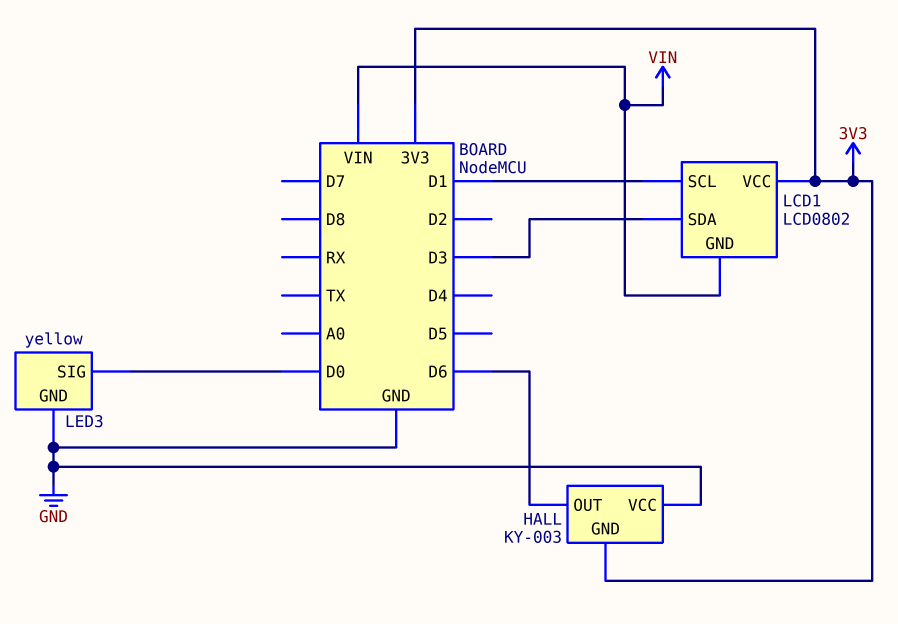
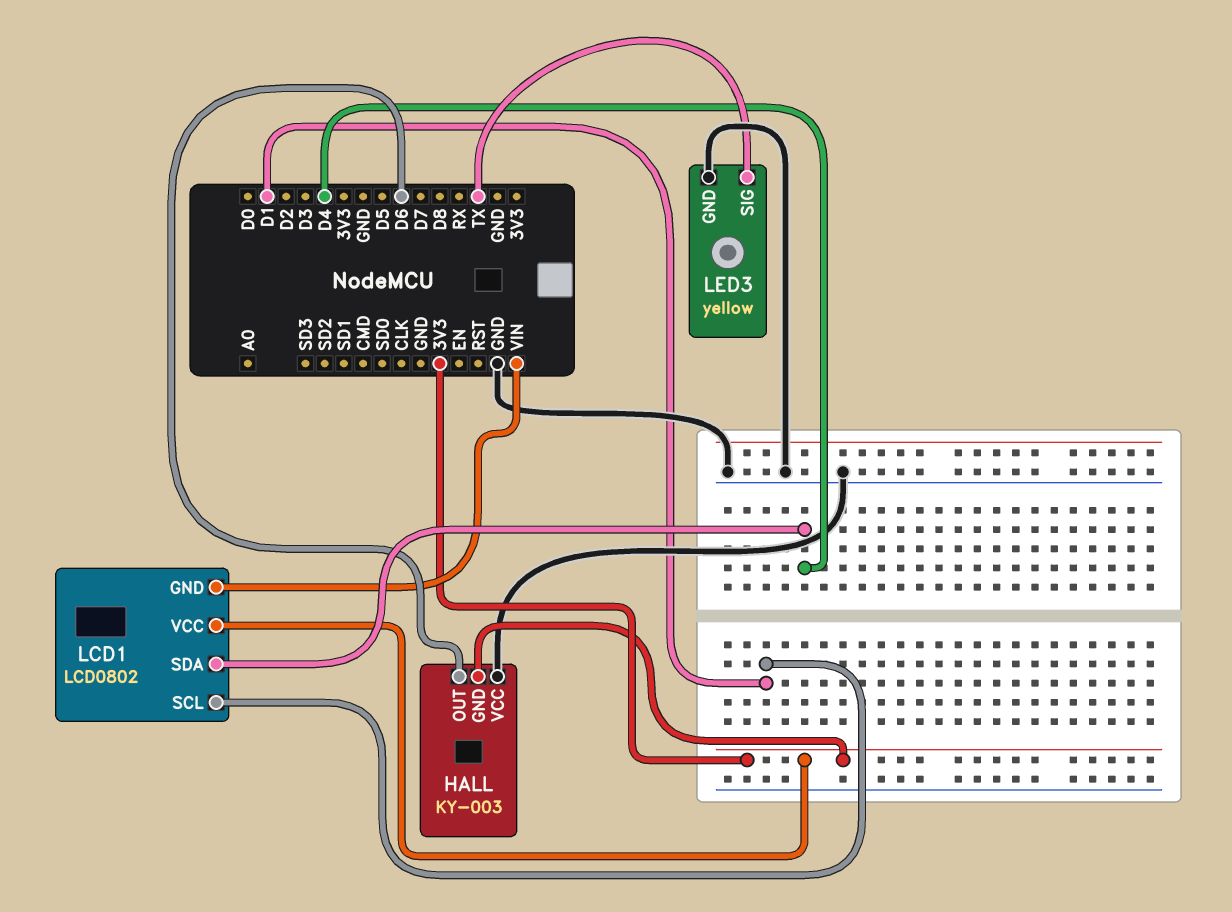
LCD1 pin SDA: D3 -> D4
LED3 pin SIG: D0 -> TX

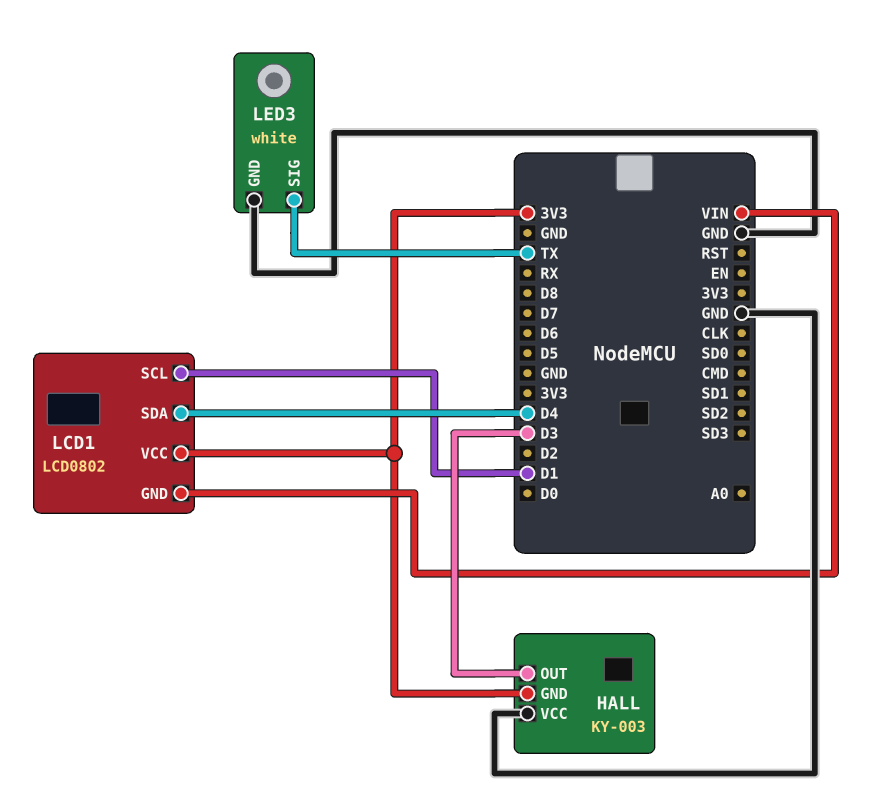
HALL pin OUT: D6 -> D3
LED3: yellow -> white

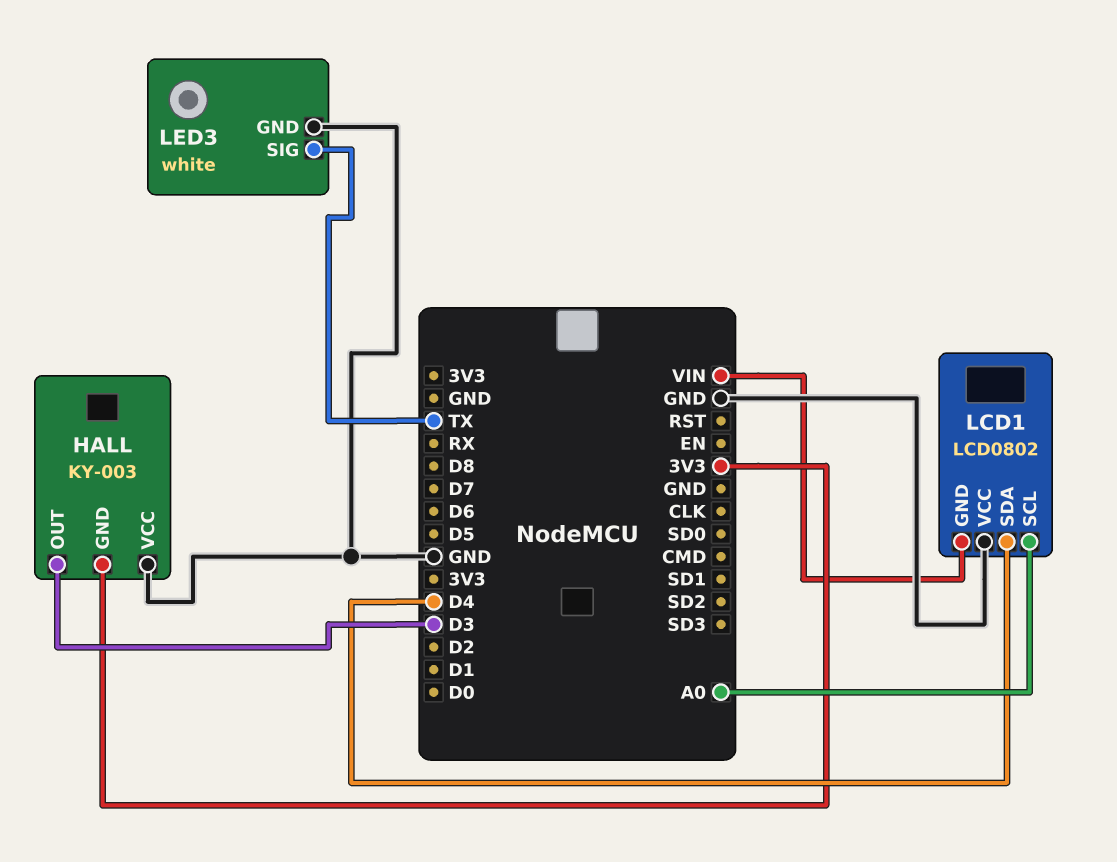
LCD1 pin SCL: D1 -> A0
LCD1 pin VCC: 3V3 -> GND

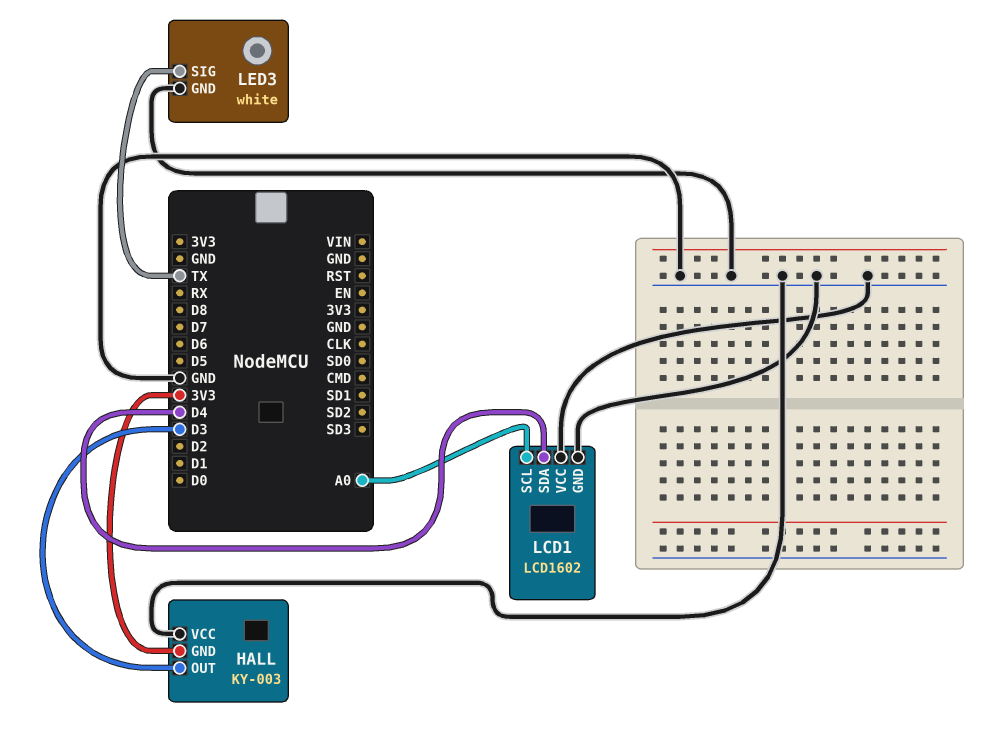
LCD1: LCD0802 -> LCD1602
LCD1 pin GND: VIN -> GND

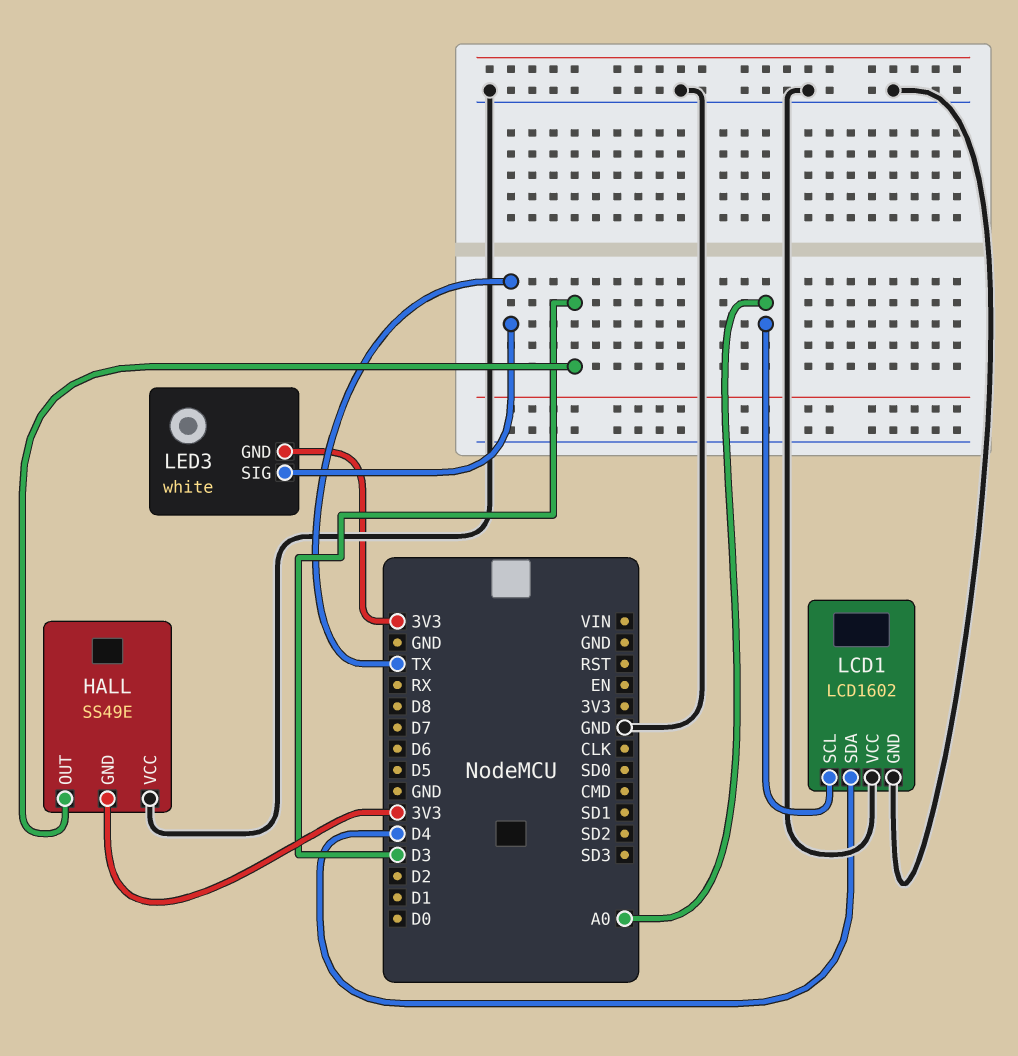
HALL: KY-003 -> SS49E
LED3 pin GND: GND -> 3V3

